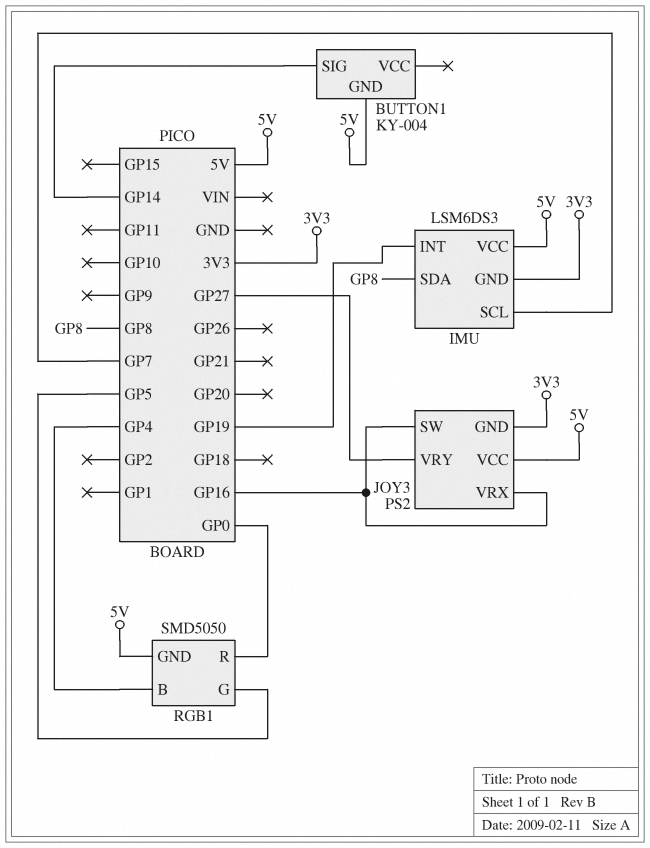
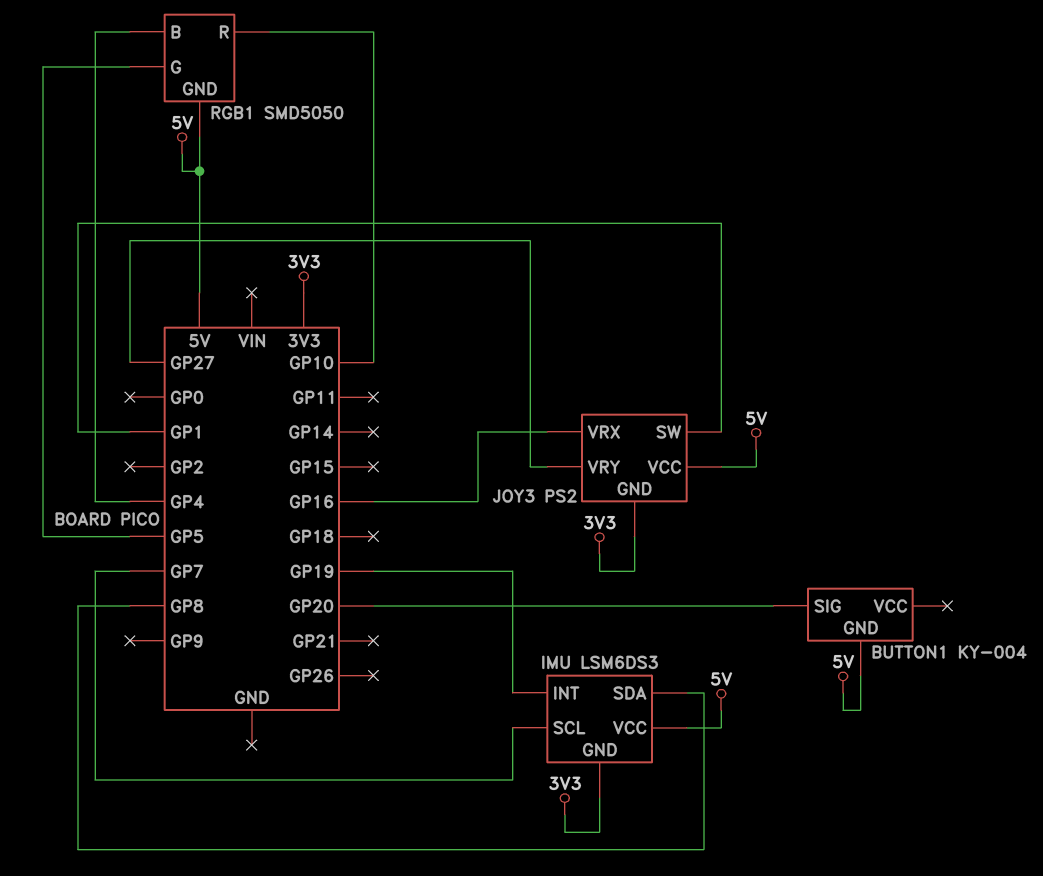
BUTTON1 pin SIG: GP14 -> GP20
JOY3 pin SW: GP16 -> GP1
RGB1 pin R: GP0 -> GP10

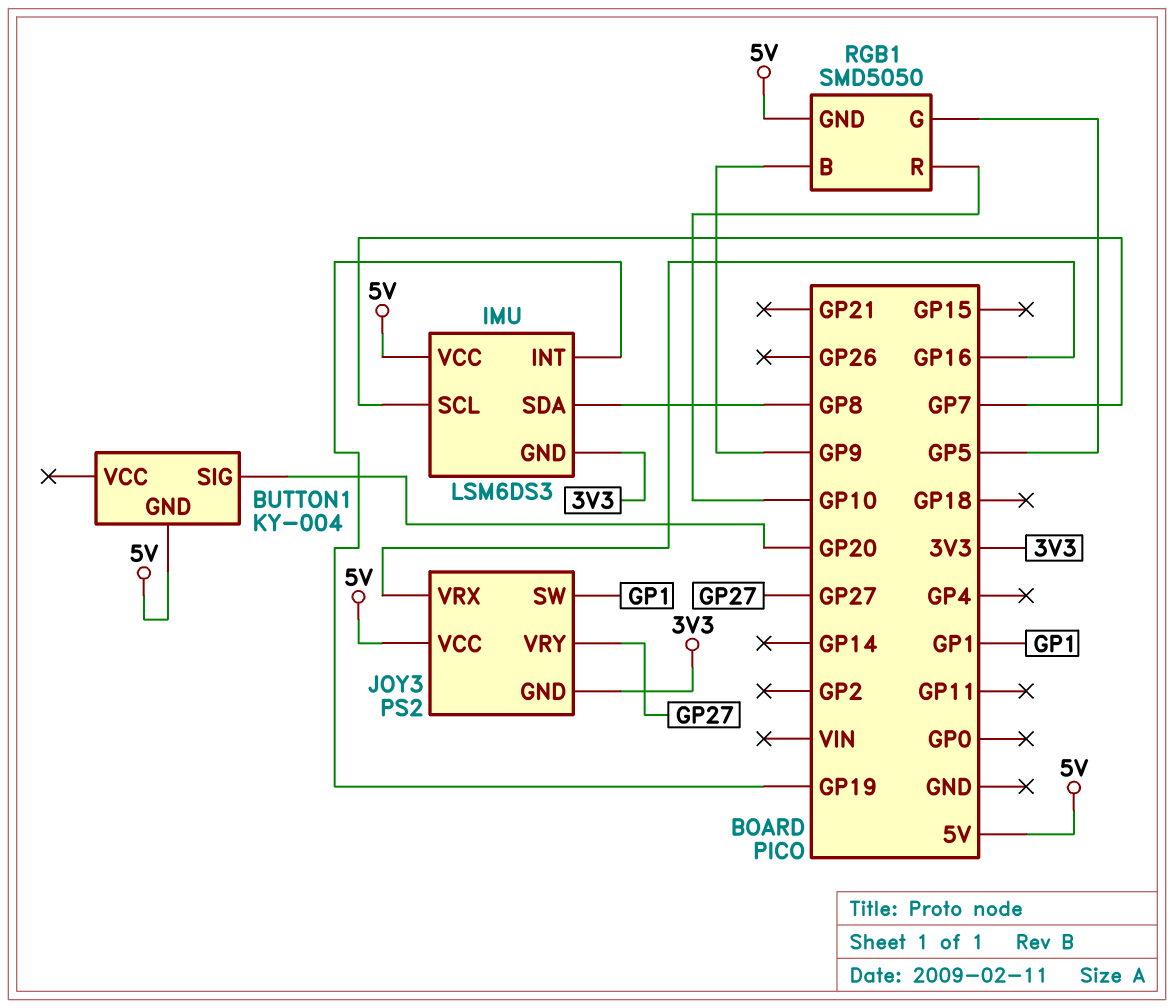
RGB1 pin B: GP4 -> GP9

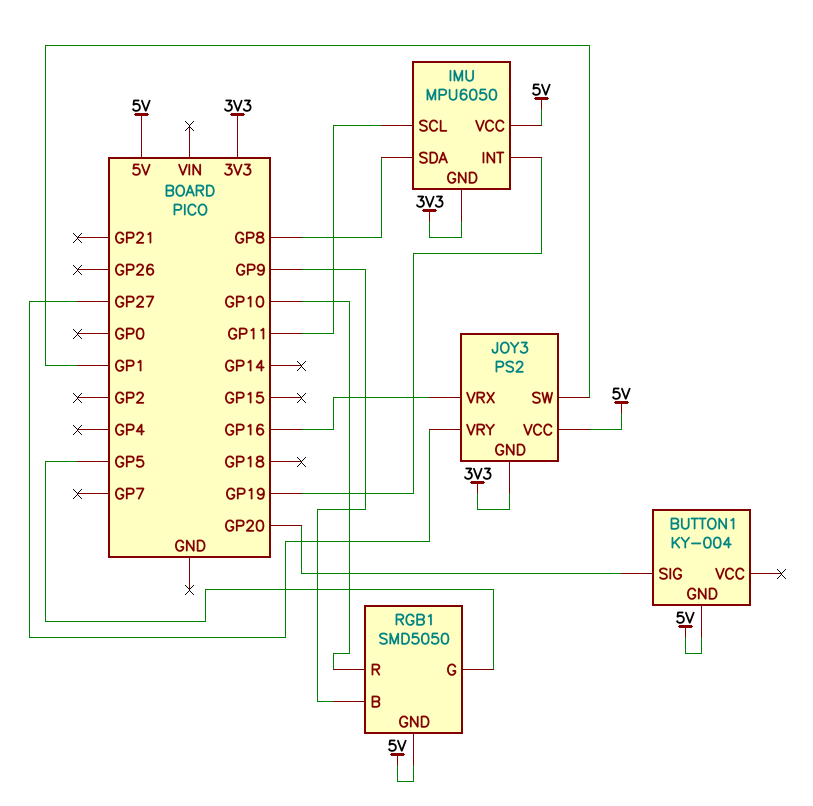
IMU: LSM6DS3 -> MPU6050
IMU pin SCL: GP7 -> GP11

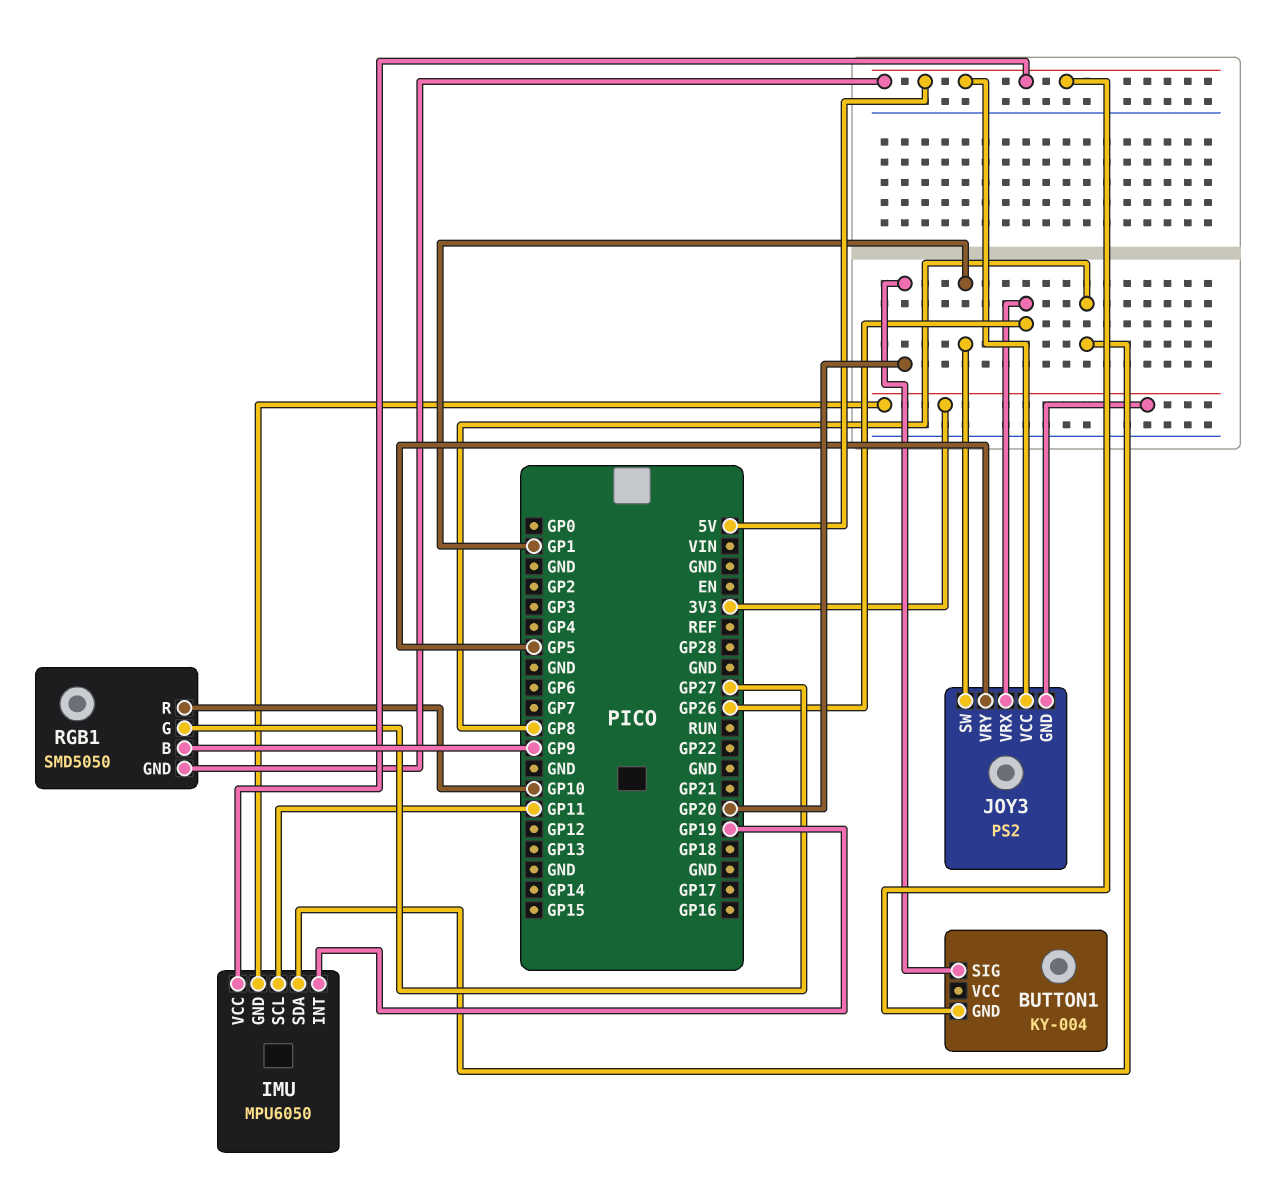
JOY3 pin VRX: GP16 -> GP26
JOY3 pin VRY: GP27 -> GP5
RGB1 pin G: GP5 -> GP27

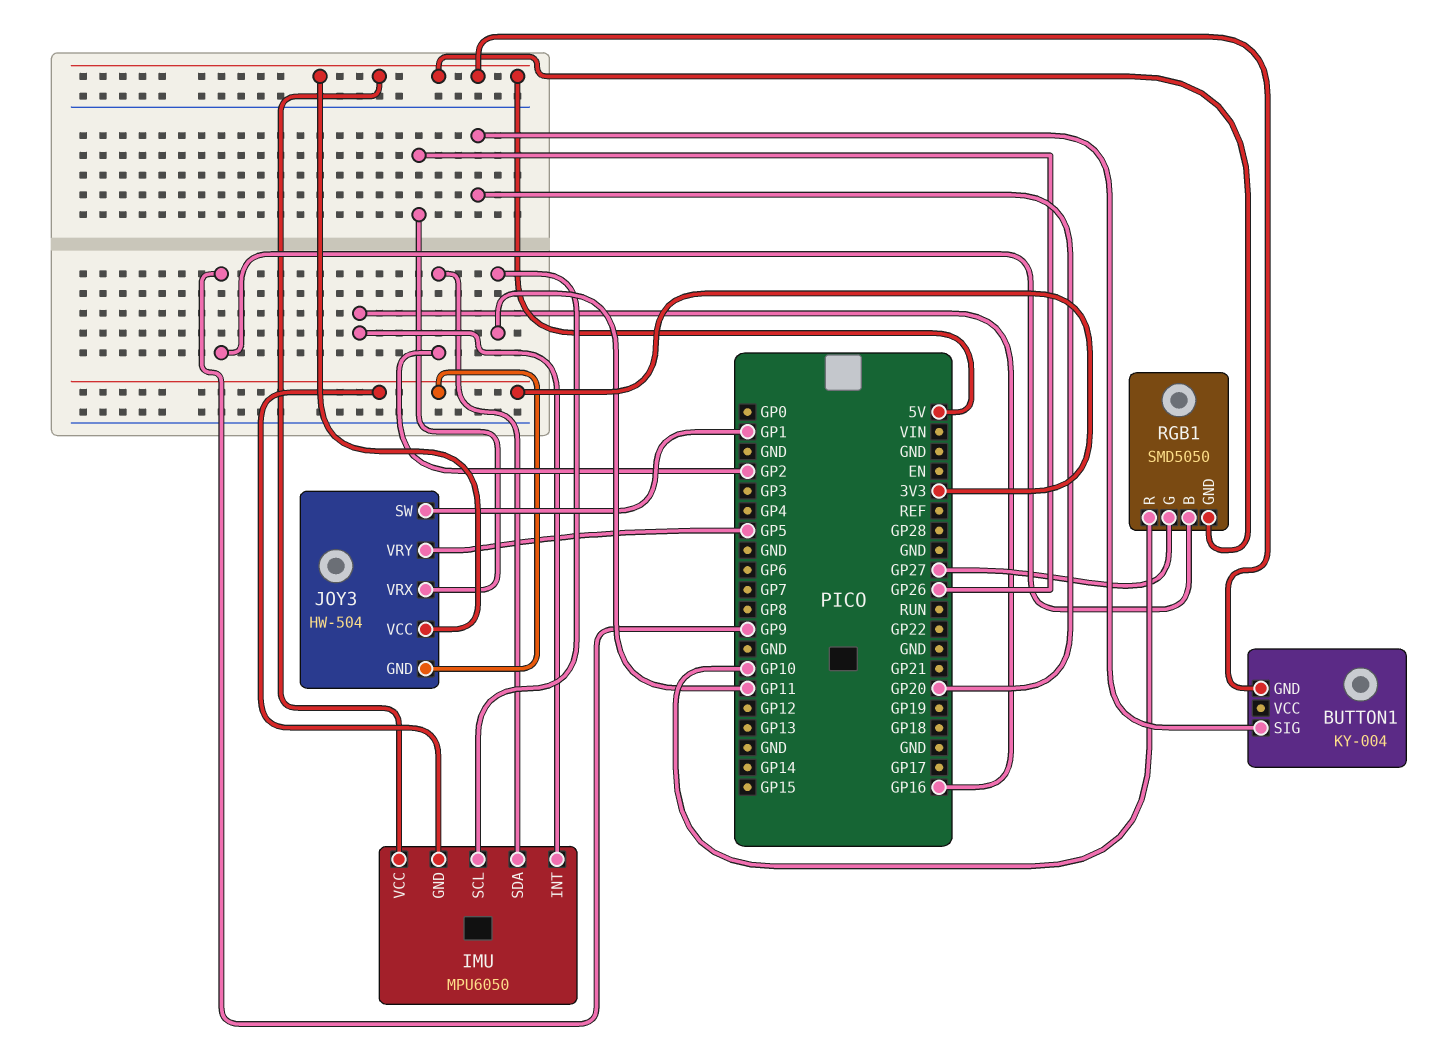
IMU pin INT: GP19 -> GP16
IMU pin SDA: GP8 -> GP2
JOY3: PS2 -> HW-504

